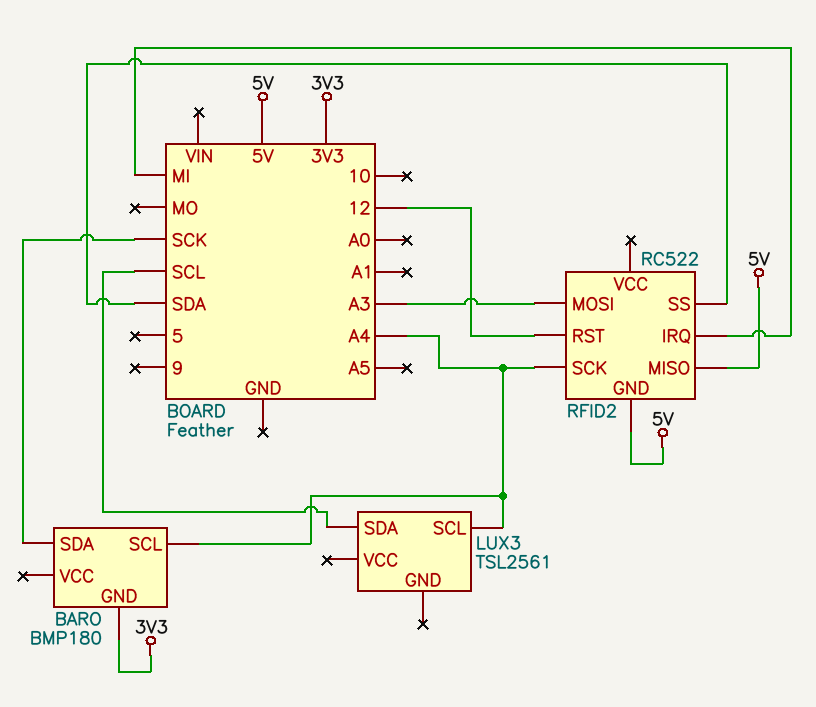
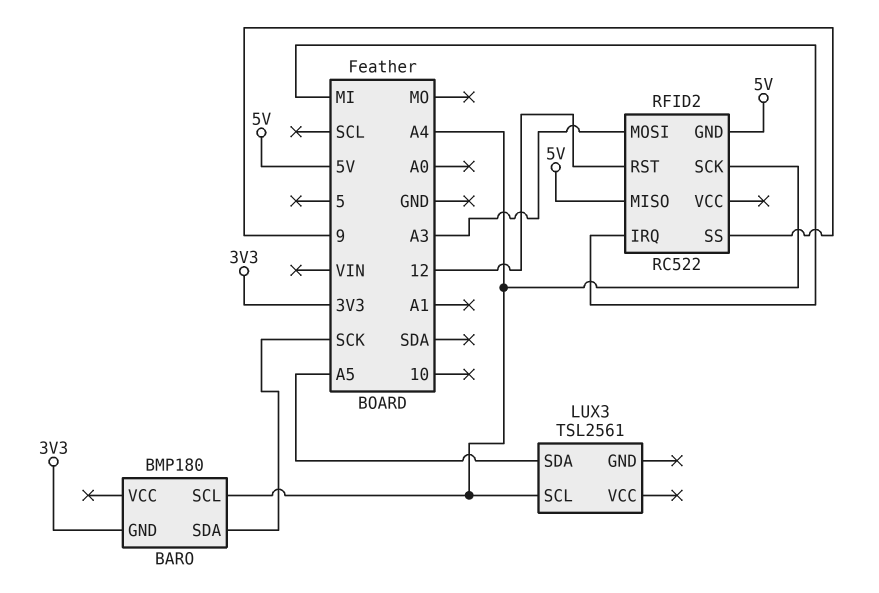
LUX3 pin SDA: SCL -> A5
RFID2 pin SS: SDA -> 9

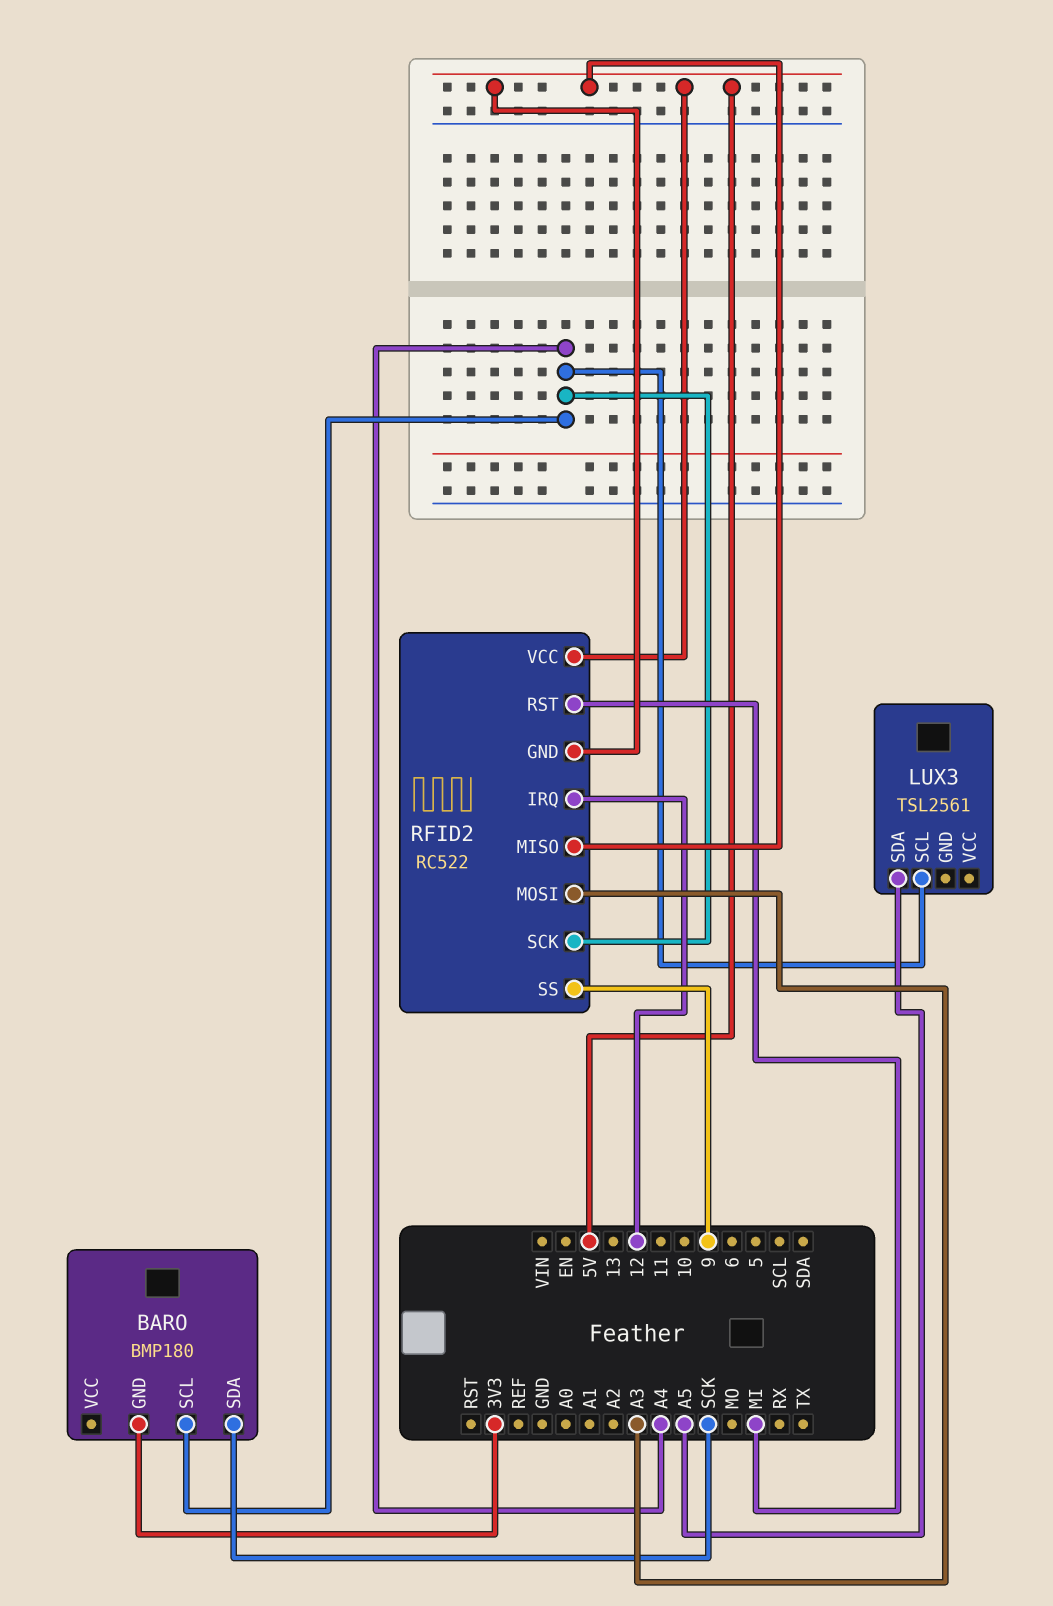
RFID2 pin IRQ: MI -> 12
RFID2 pin RST: 12 -> MI
RFID2 pin VCC: none -> 5V

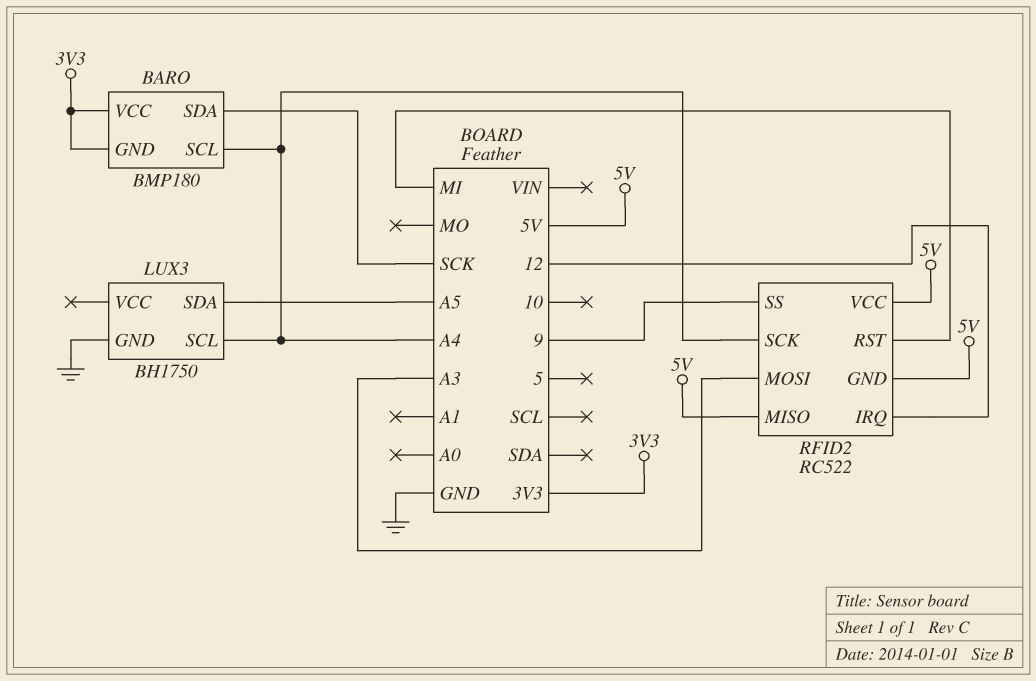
BARO pin VCC: none -> 3V3
LUX3: TSL2561 -> BH1750
LUX3 pin GND: none -> GND

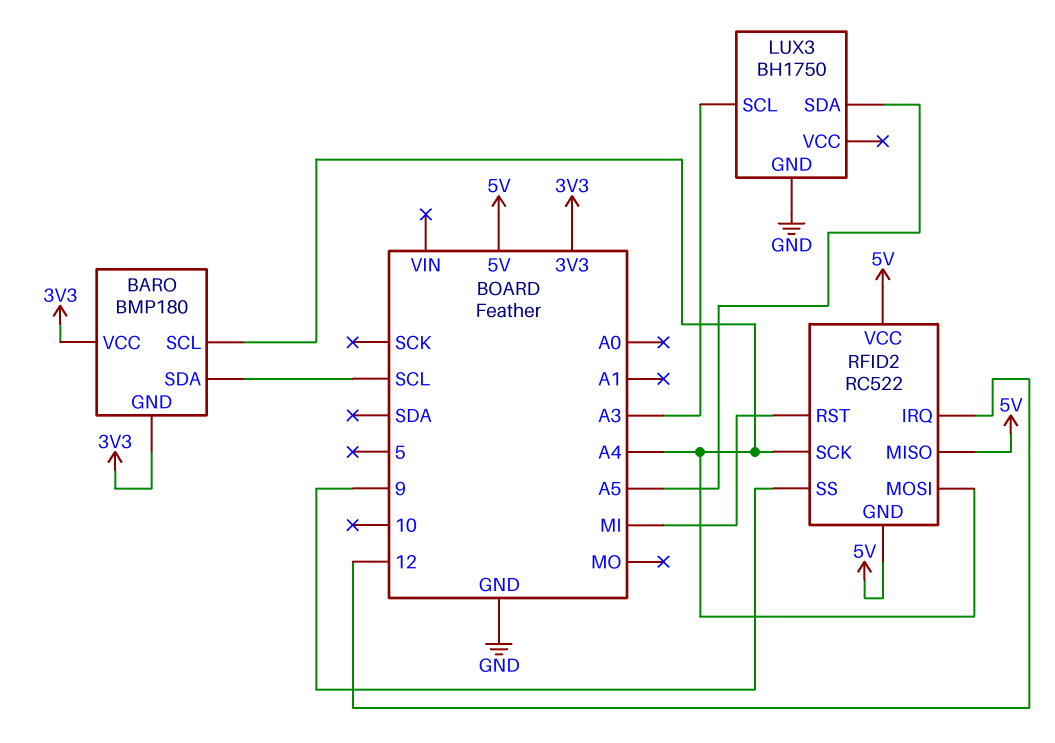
BARO pin SDA: SCK -> SCL
LUX3 pin SCL: A4 -> A3
RFID2 pin MOSI: A3 -> A4

